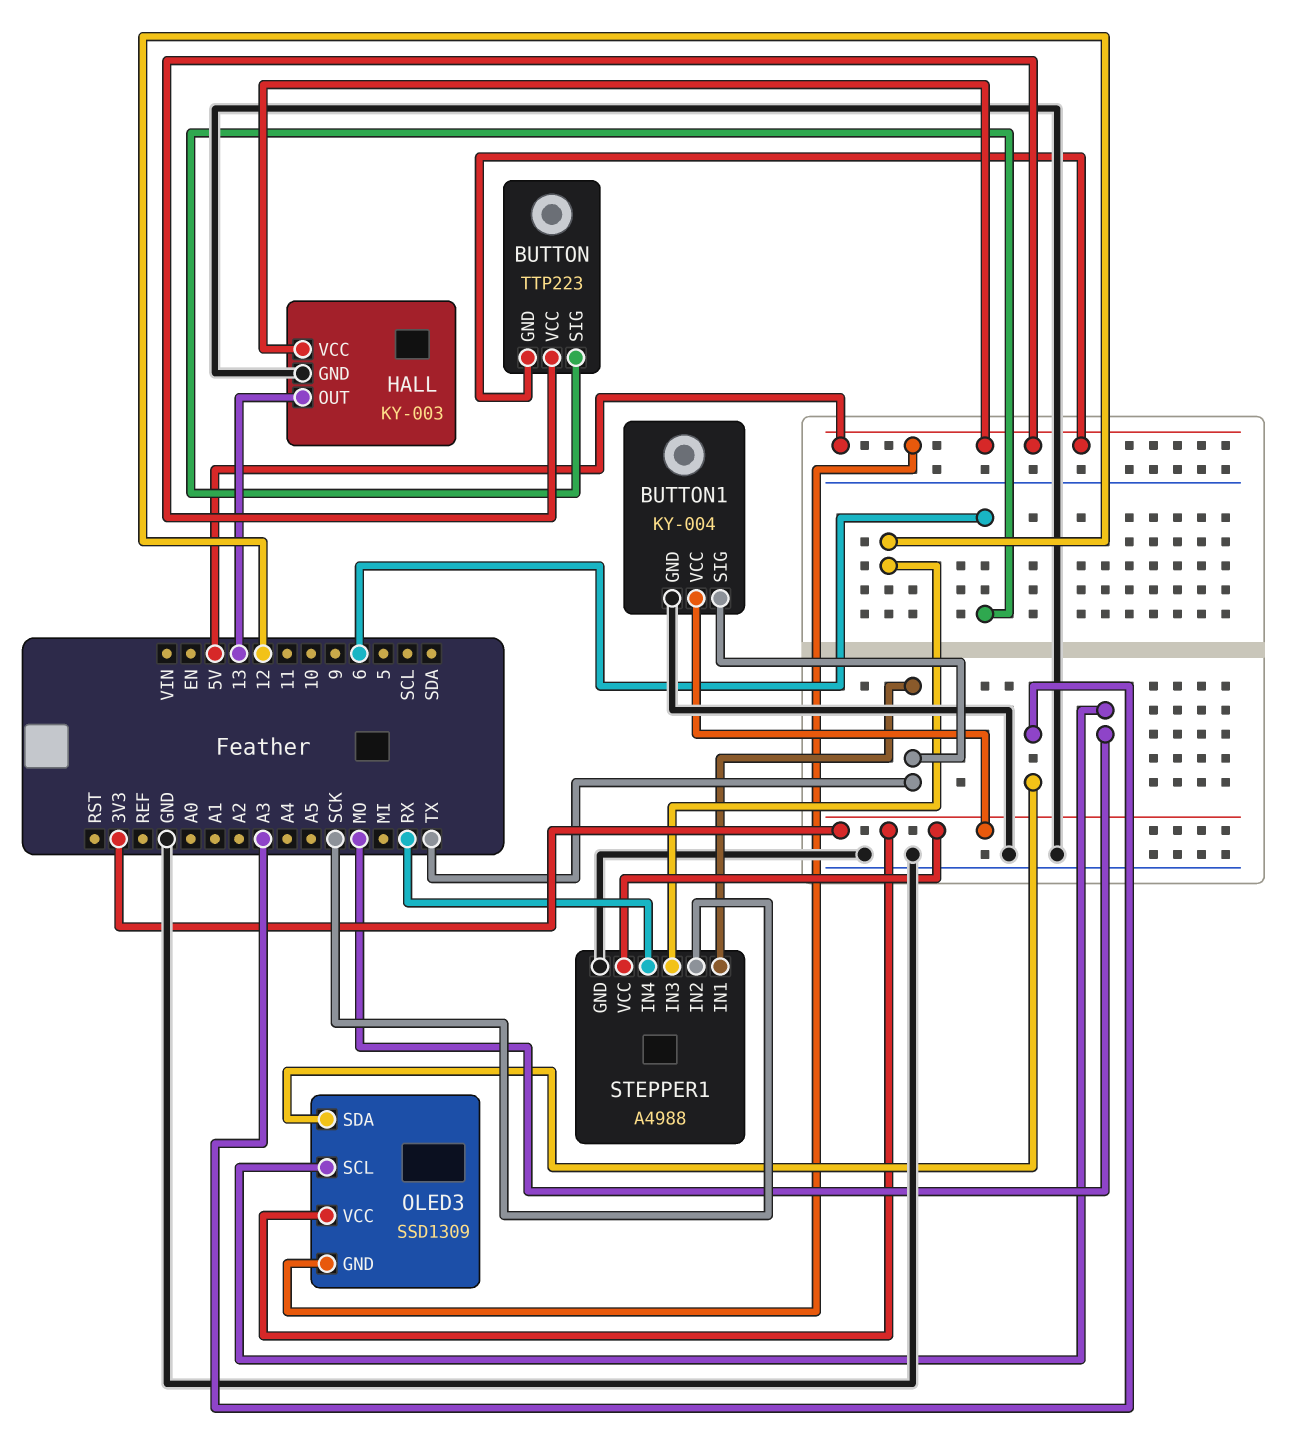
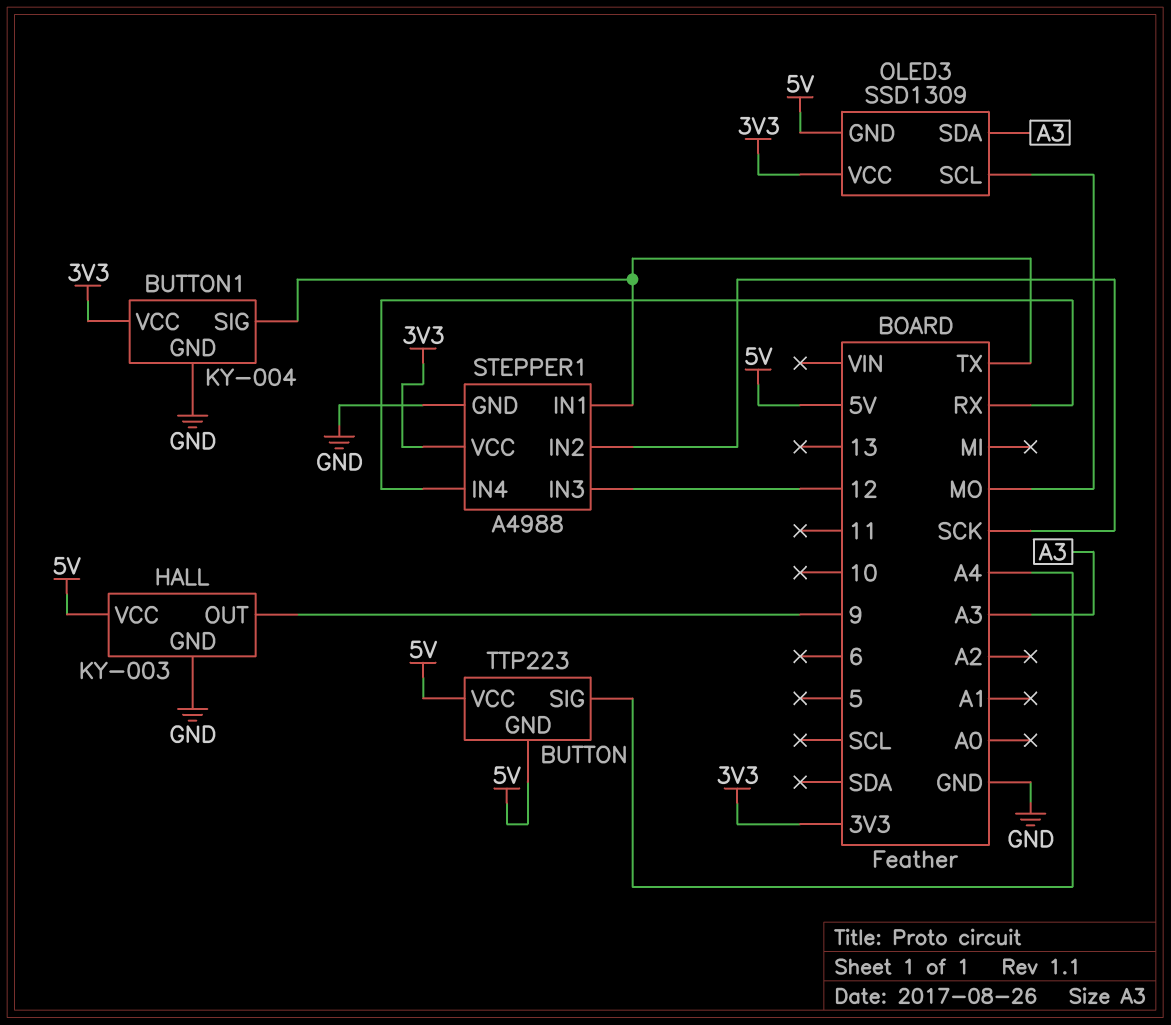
BUTTON pin SIG: 6 -> A4
HALL pin OUT: 13 -> 9

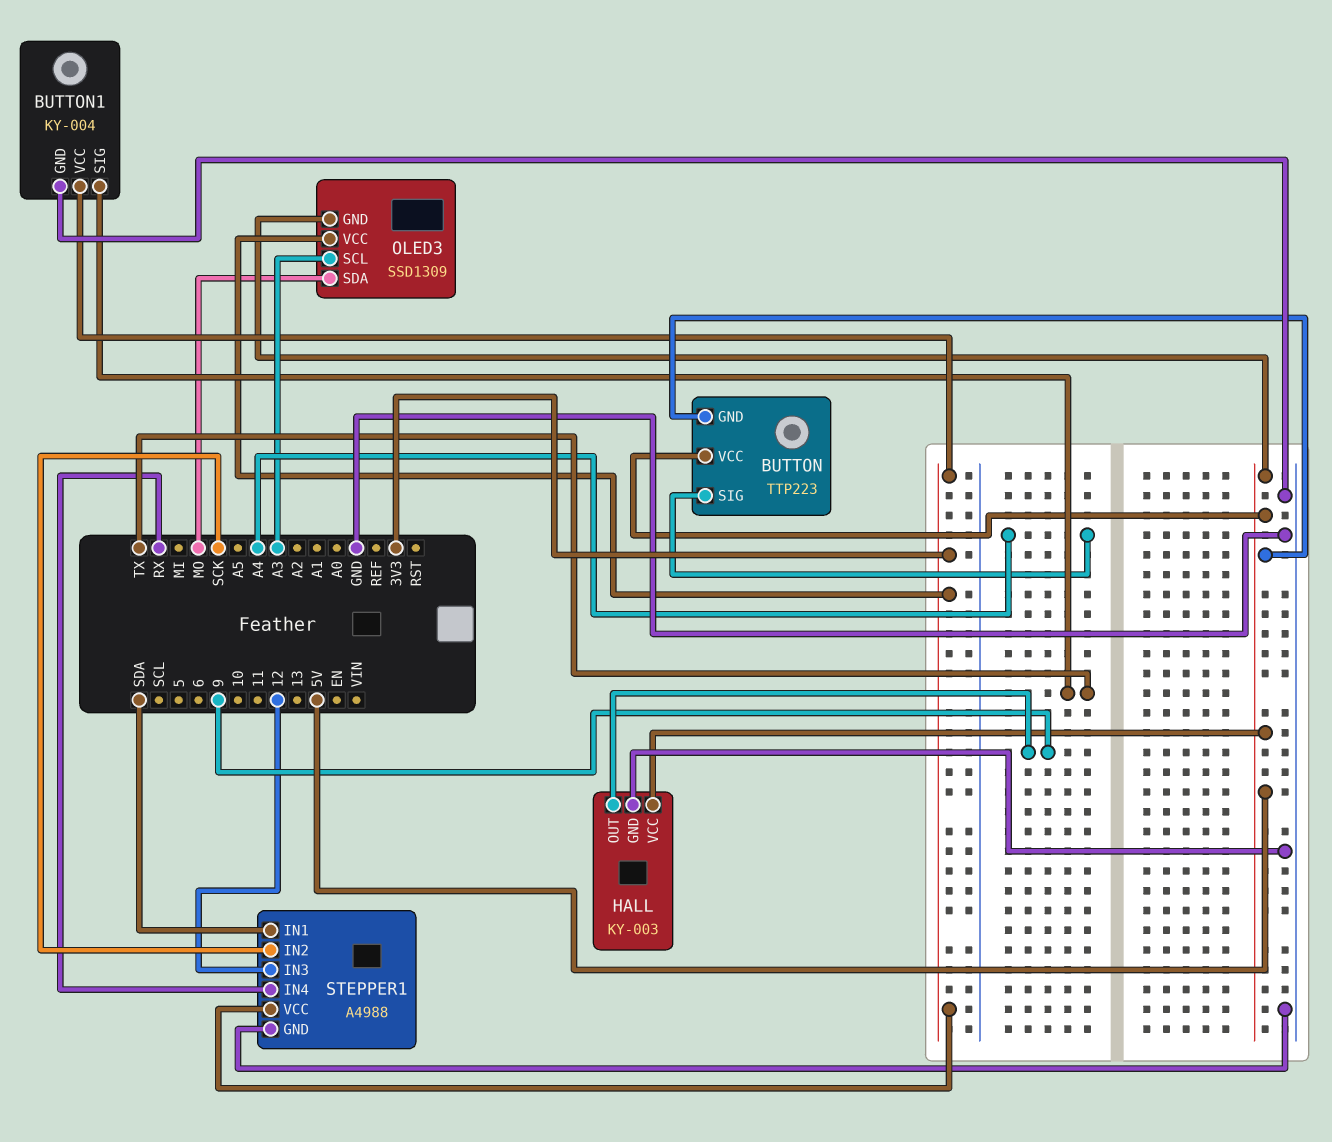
OLED3 pin SCL: MO -> A3
OLED3 pin SDA: A3 -> MO
STEPPER1 pin IN1: TX -> SDA

